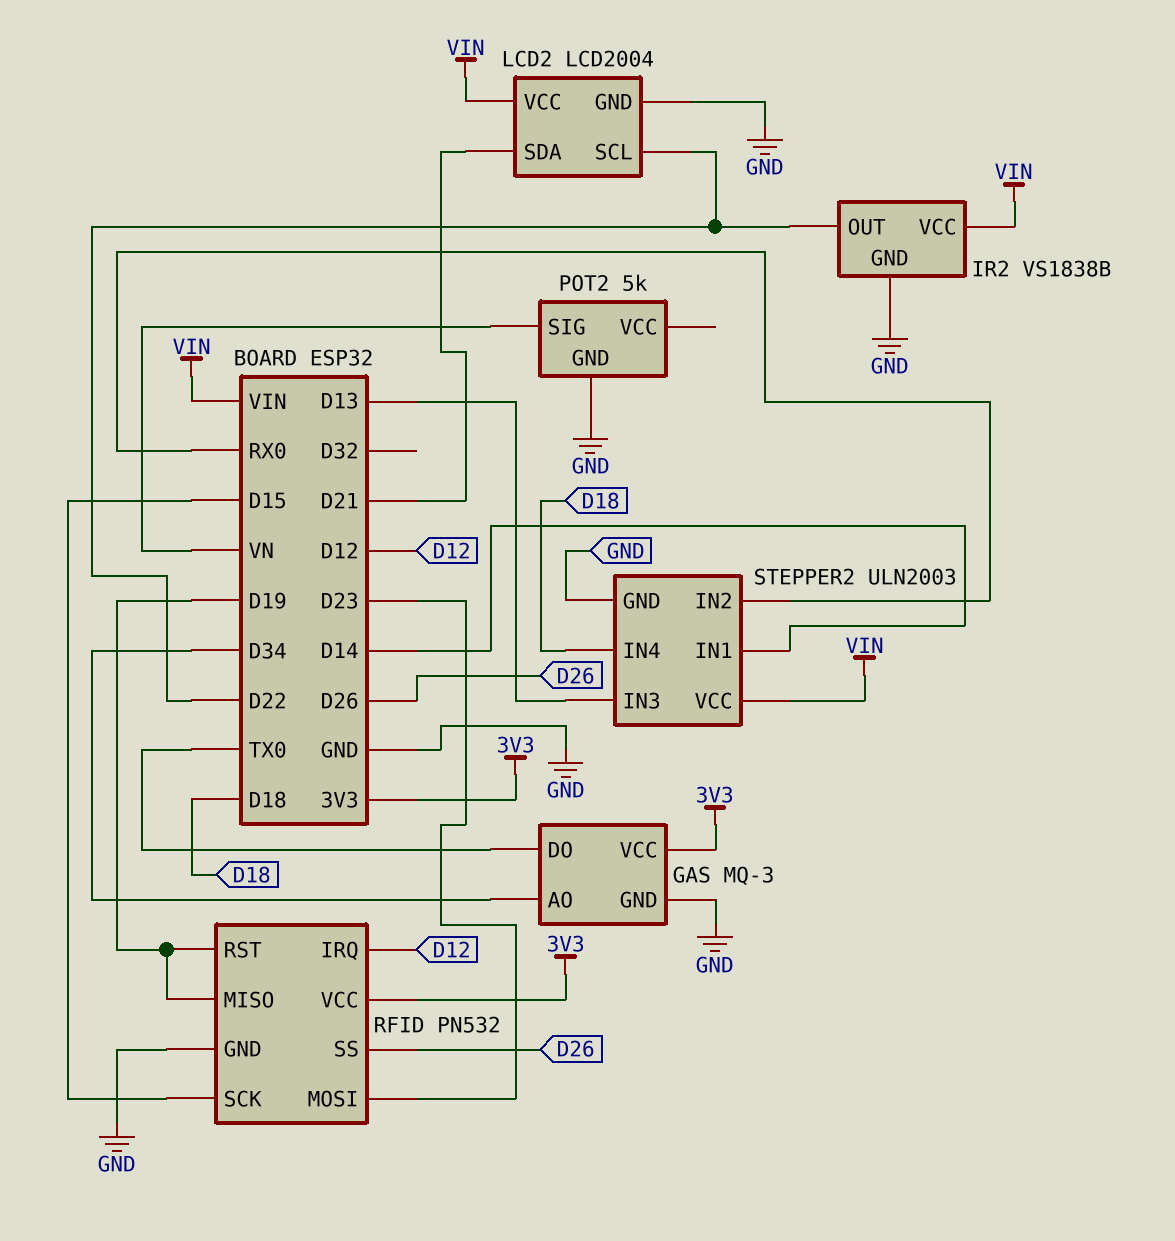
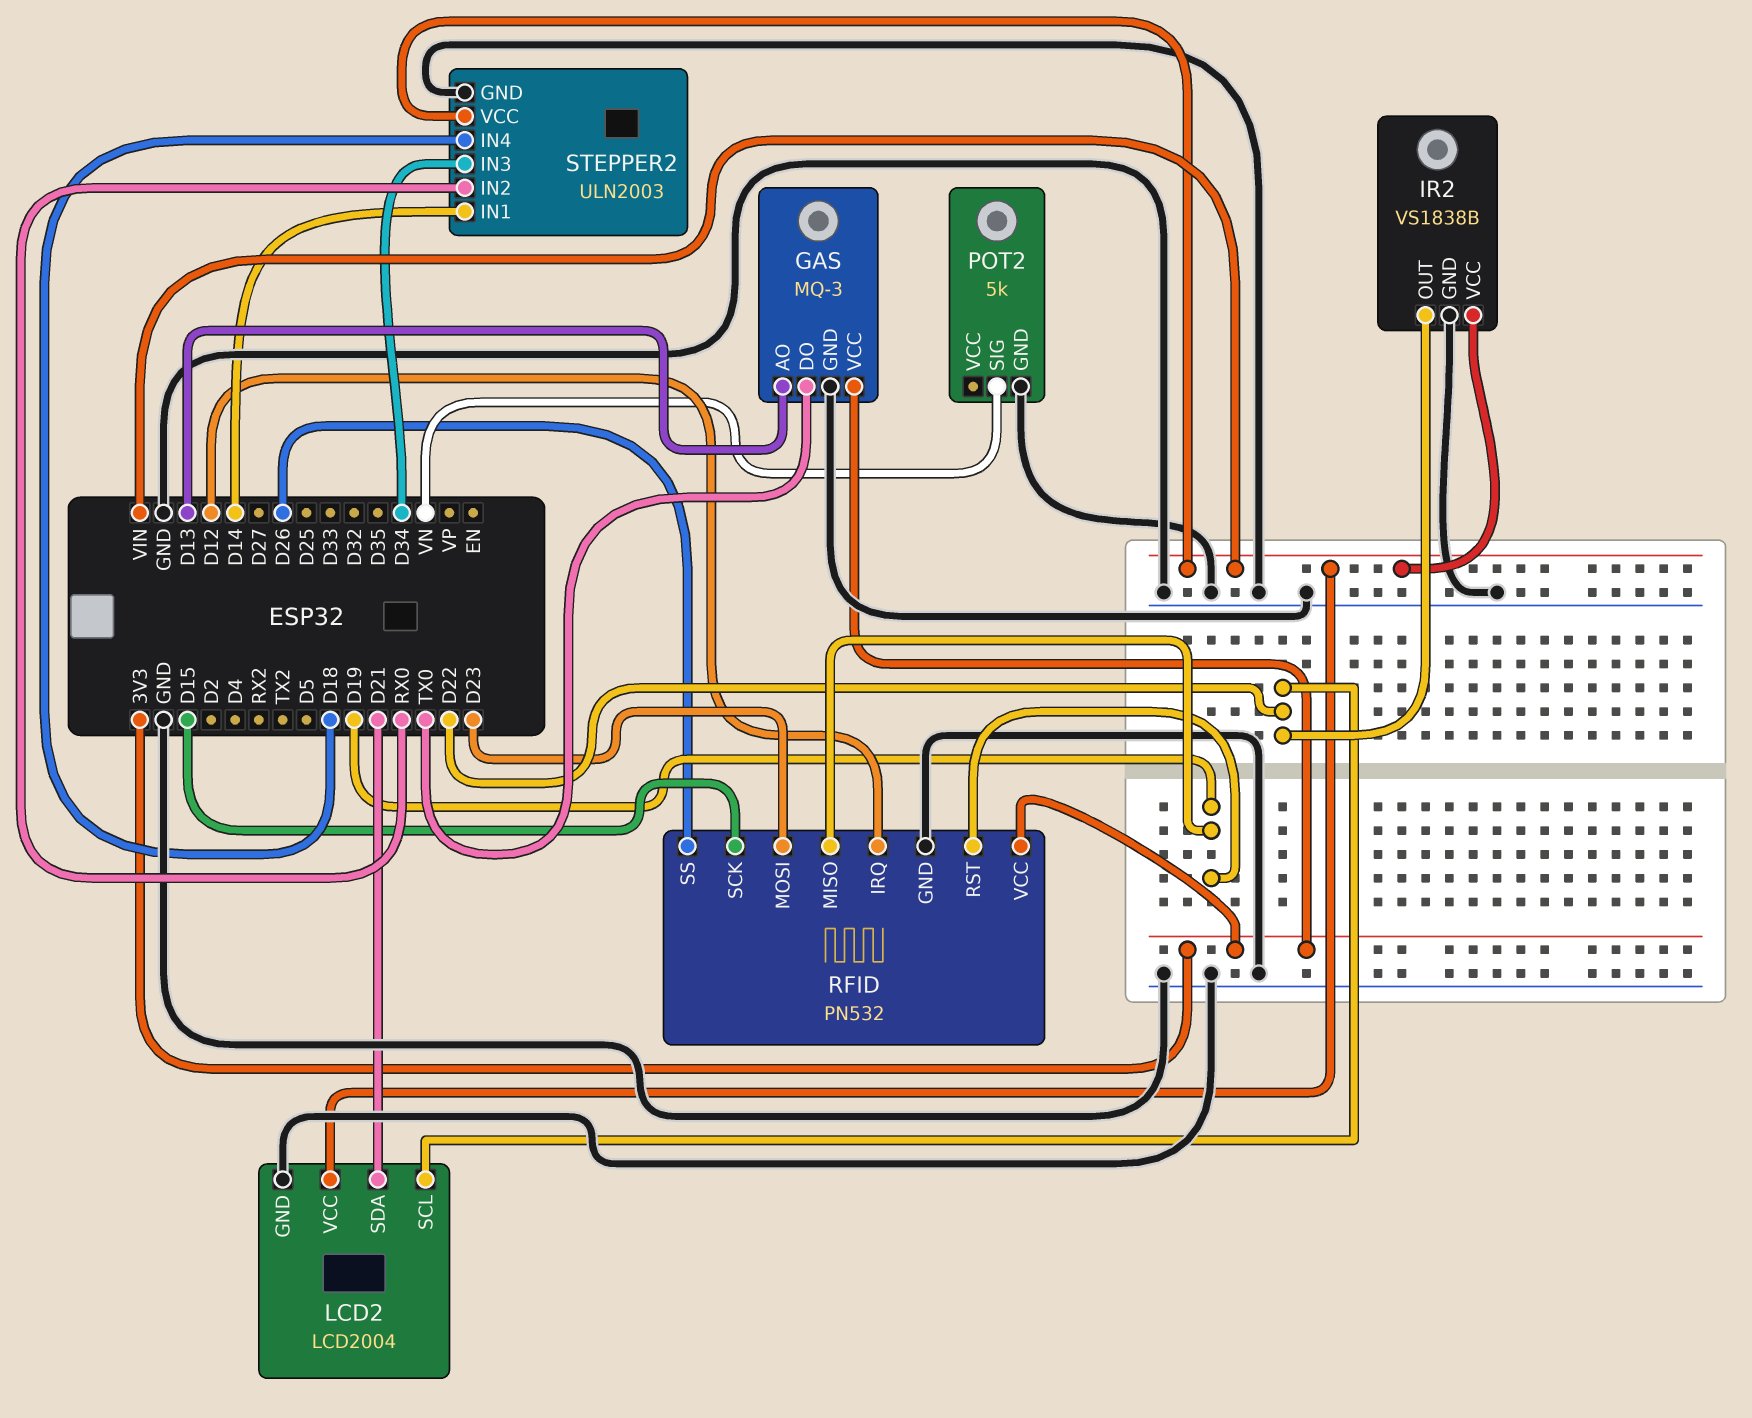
GAS pin AO: D34 -> D13
STEPPER2 pin IN3: D13 -> D34

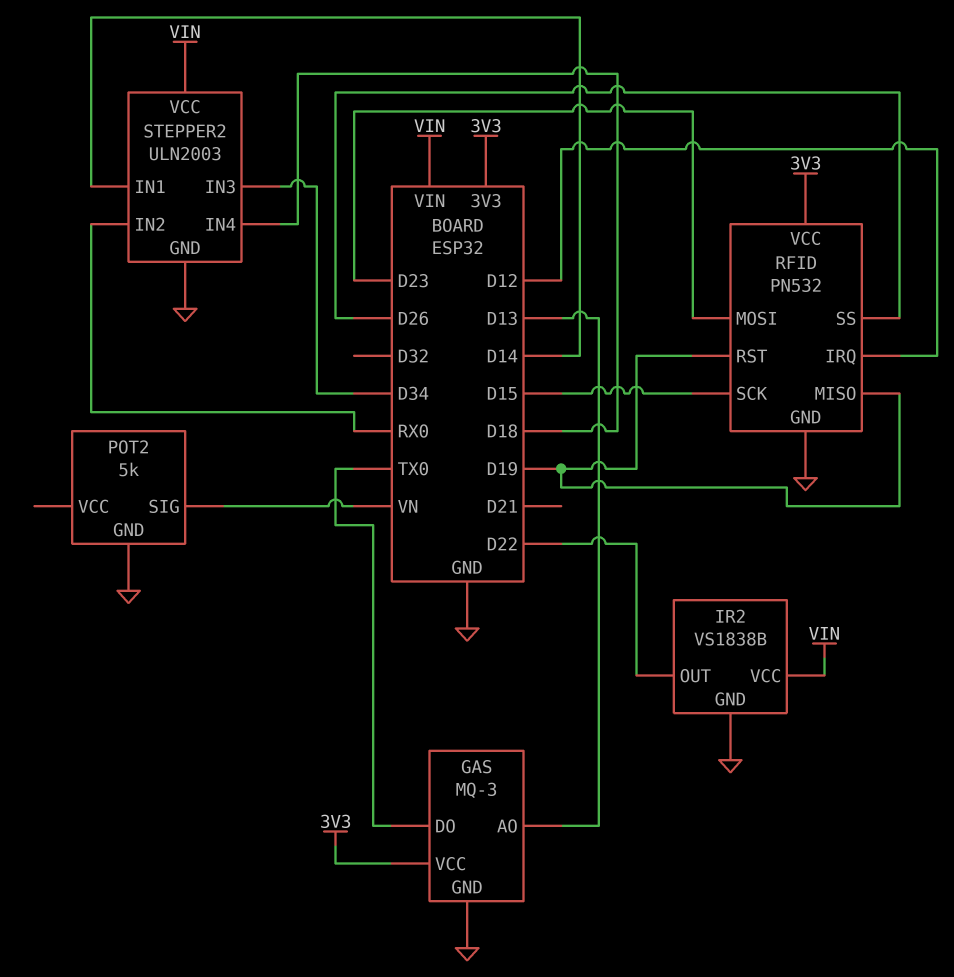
LCD2: LCD2004 -> none
LCD2 pin GND: GND -> none
LCD2 pin SCL: D22 -> none
LCD2 pin SDA: D21 -> none
LCD2 pin VCC: VIN -> none

